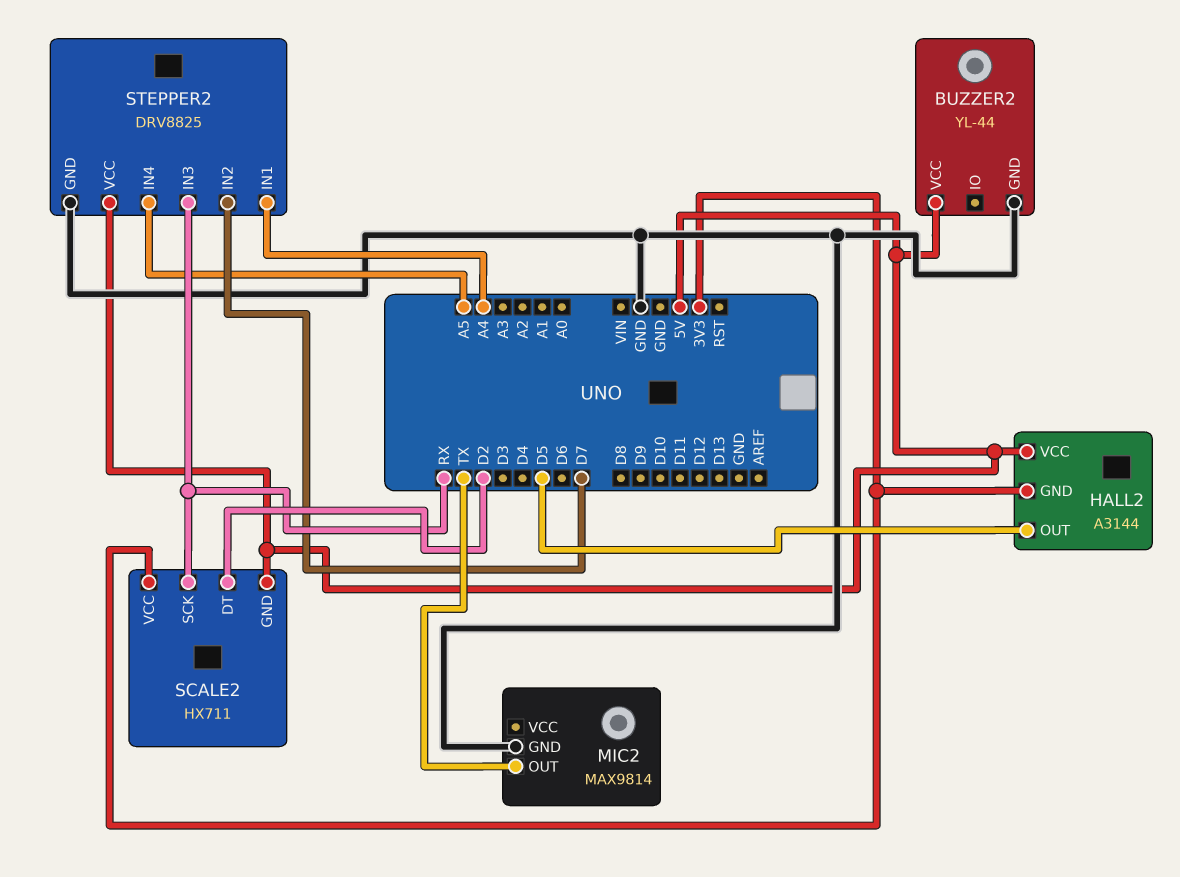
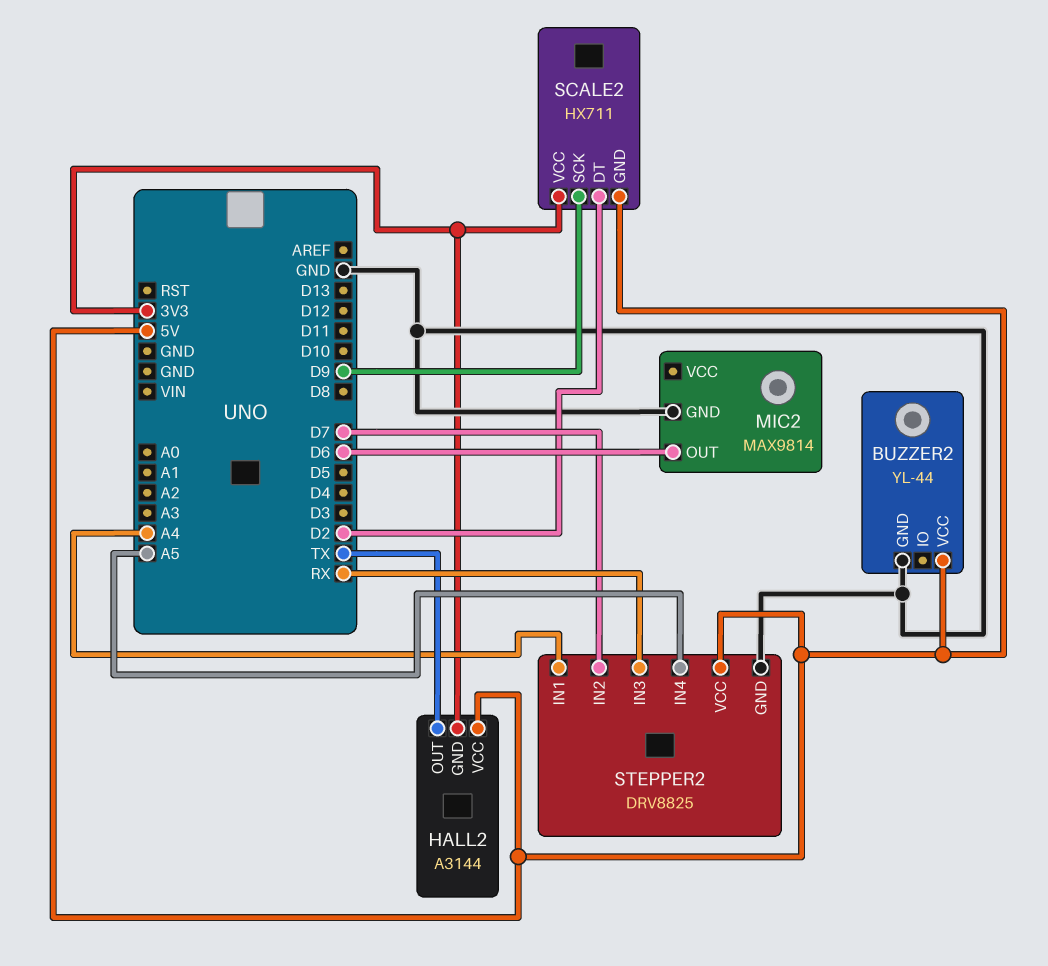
HALL2 pin OUT: D5 -> TX
MIC2 pin OUT: TX -> D6
SCALE2 pin SCK: RX -> D9

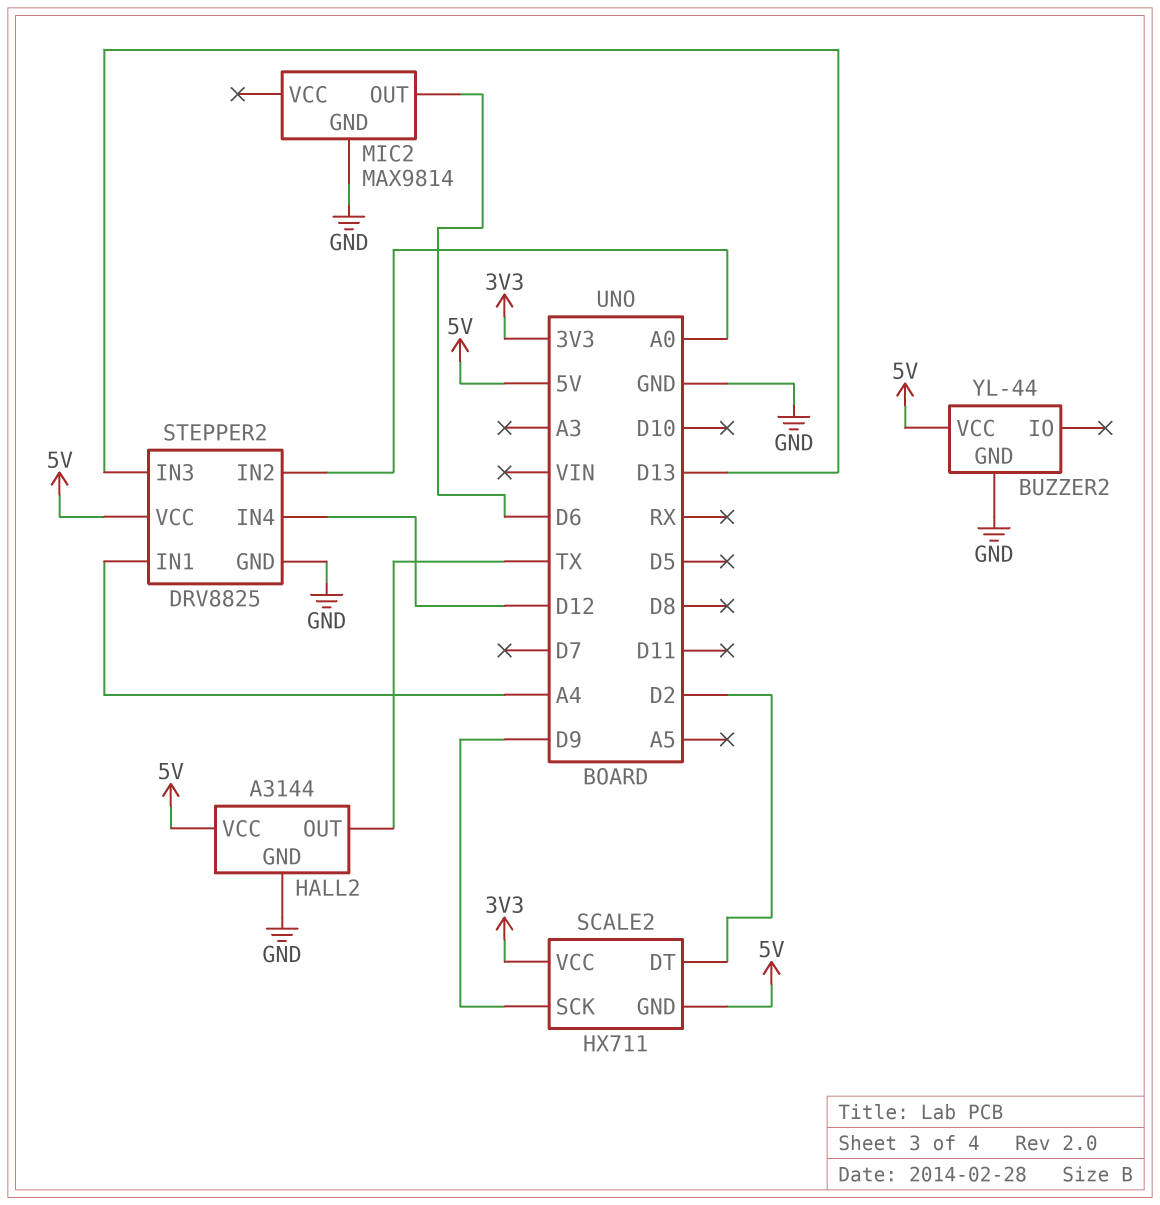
HALL2 pin GND: 3V3 -> GND
STEPPER2 pin IN2: D7 -> A0
STEPPER2 pin IN3: RX -> D13
STEPPER2 pin IN4: A5 -> D12

